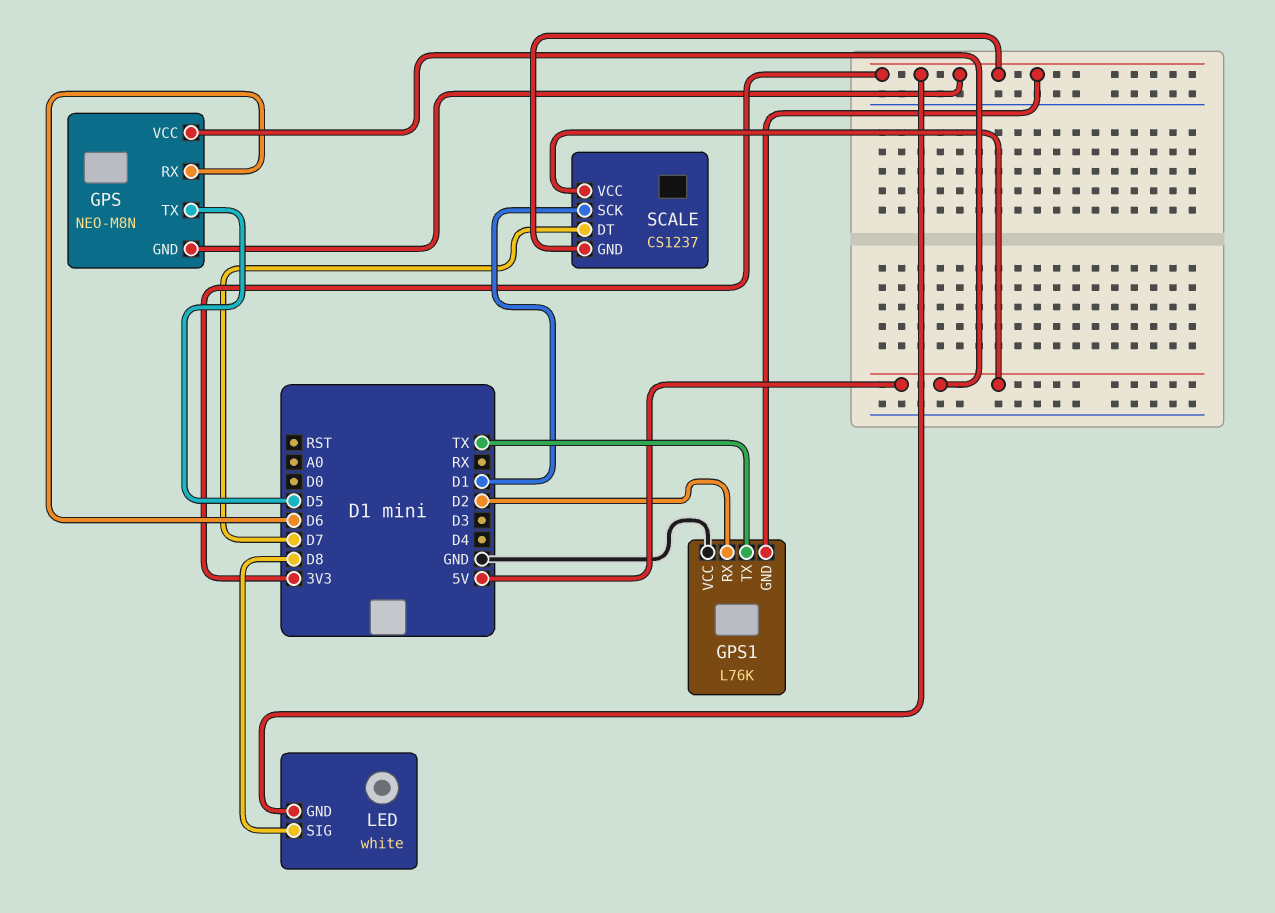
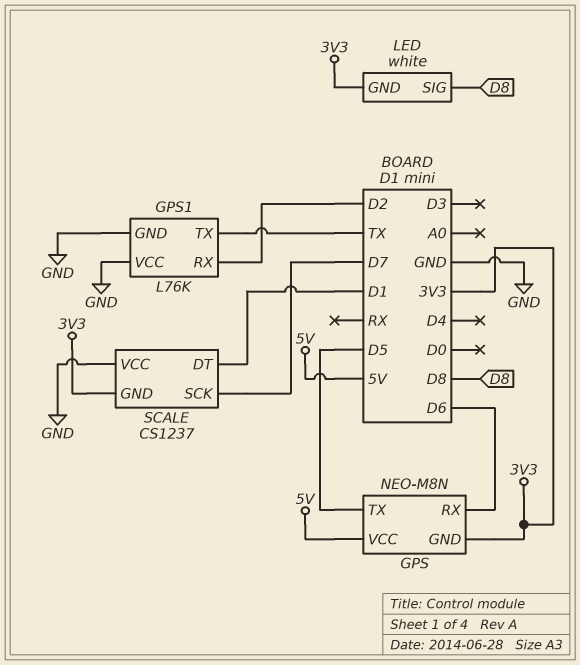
GPS1 pin GND: 3V3 -> GND
SCALE pin DT: D7 -> D1
SCALE pin SCK: D1 -> D7
SCALE pin VCC: 5V -> GND

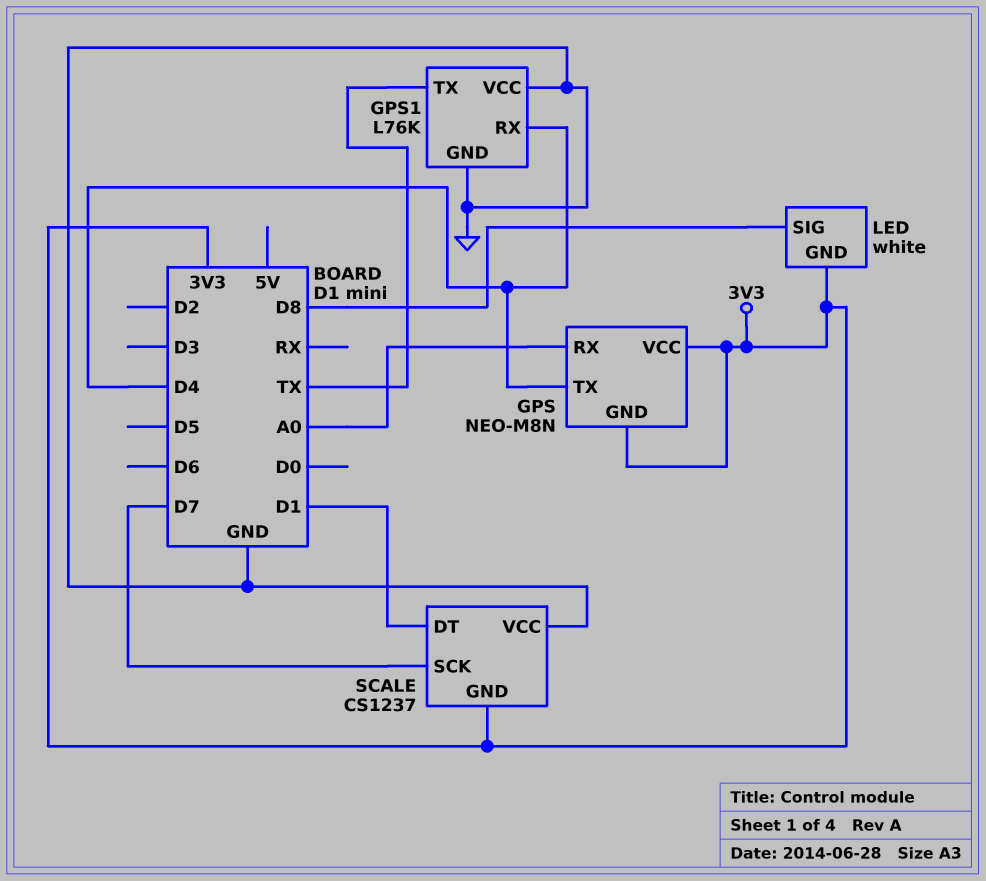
GPS pin RX: D6 -> A0
GPS pin TX: D5 -> D4
GPS pin VCC: 5V -> 3V3
GPS1 pin RX: D2 -> D4

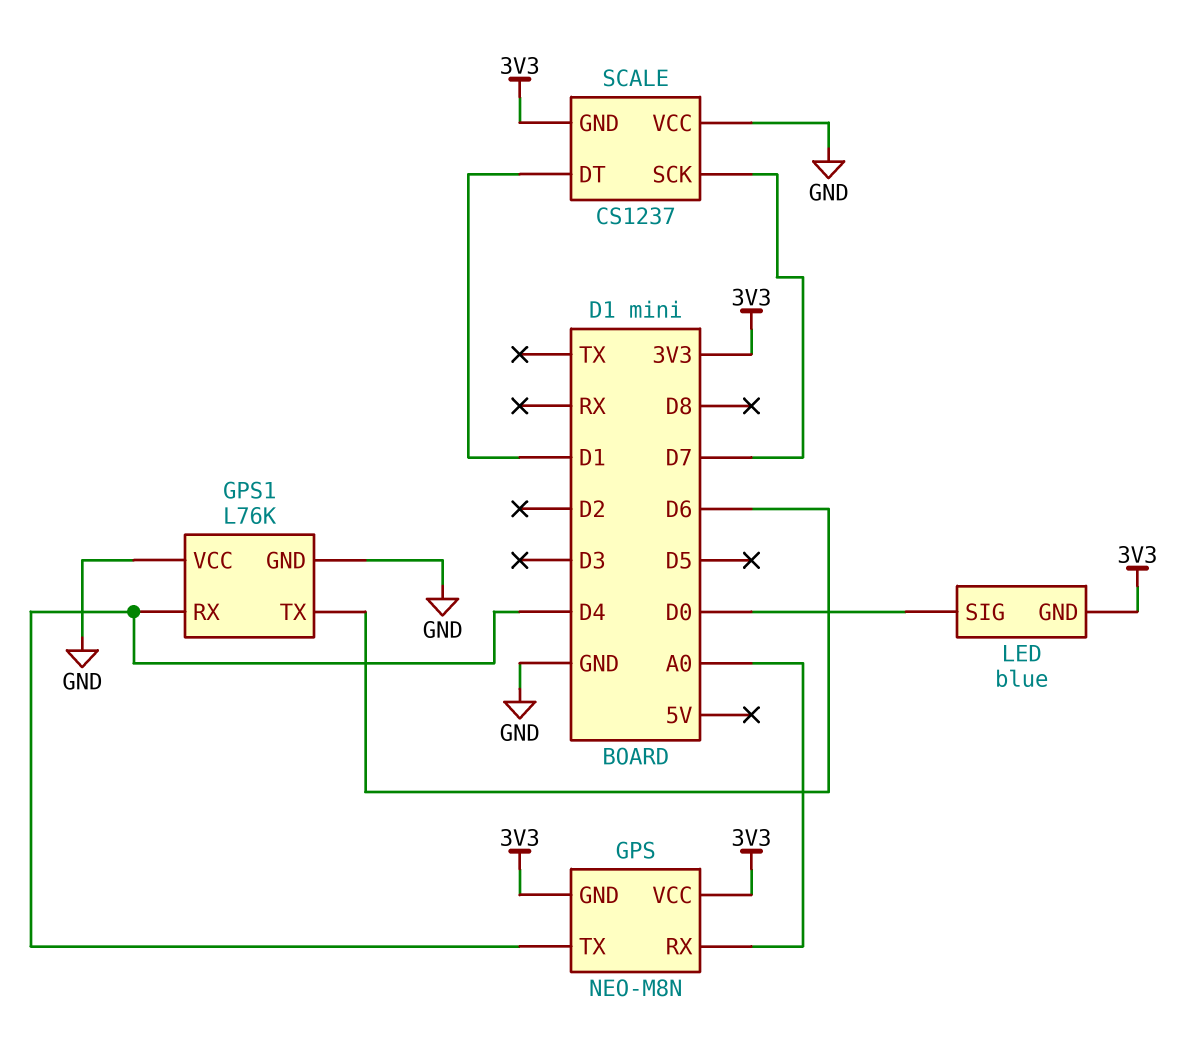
GPS1 pin TX: TX -> D6
LED: white -> blue
LED pin SIG: D8 -> D0

